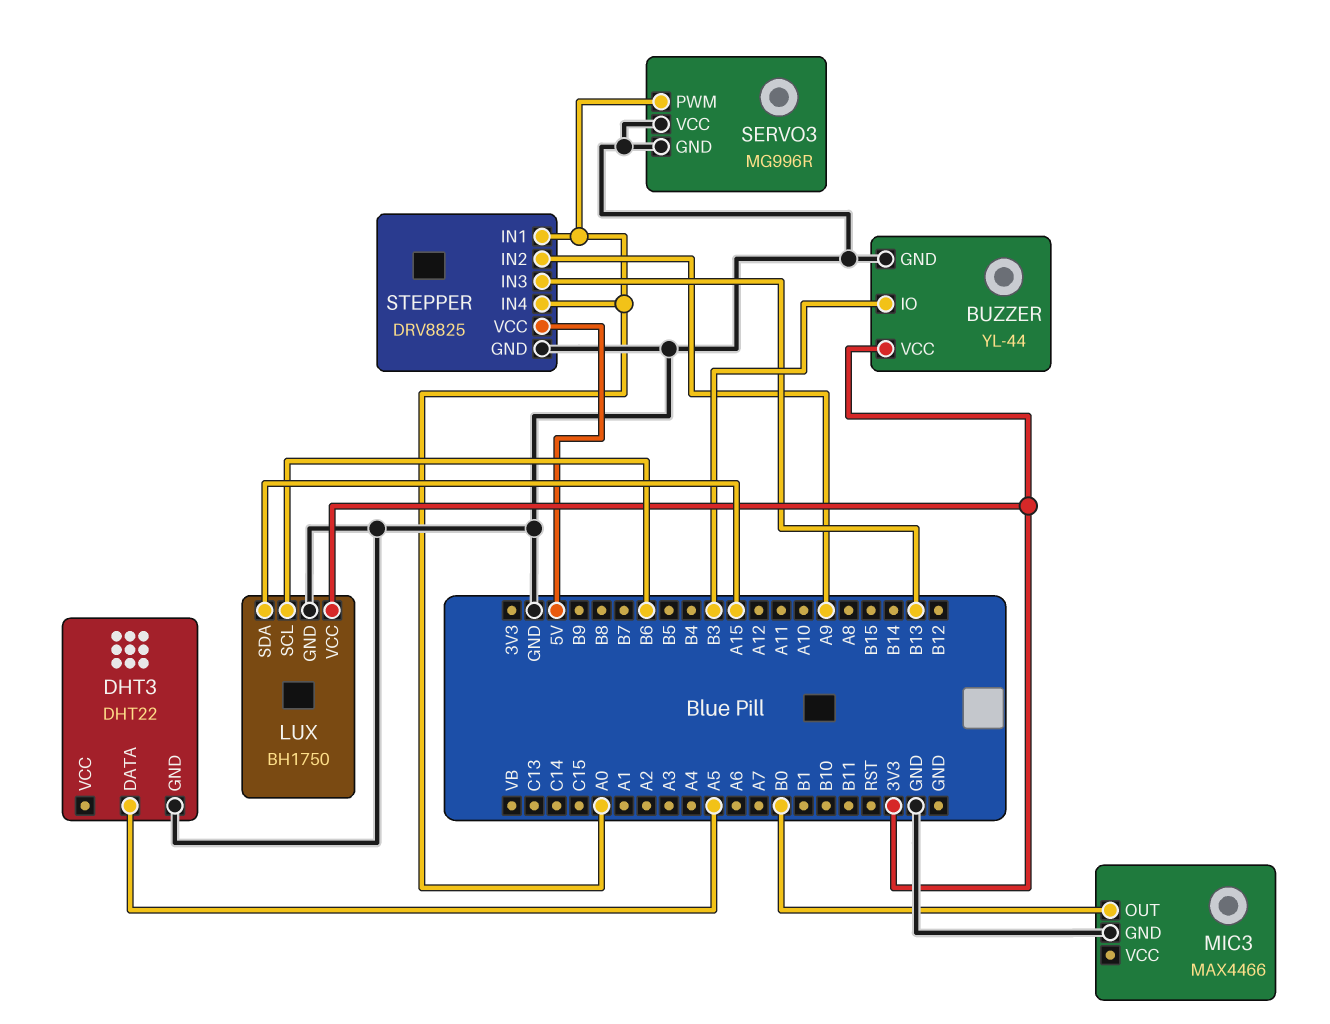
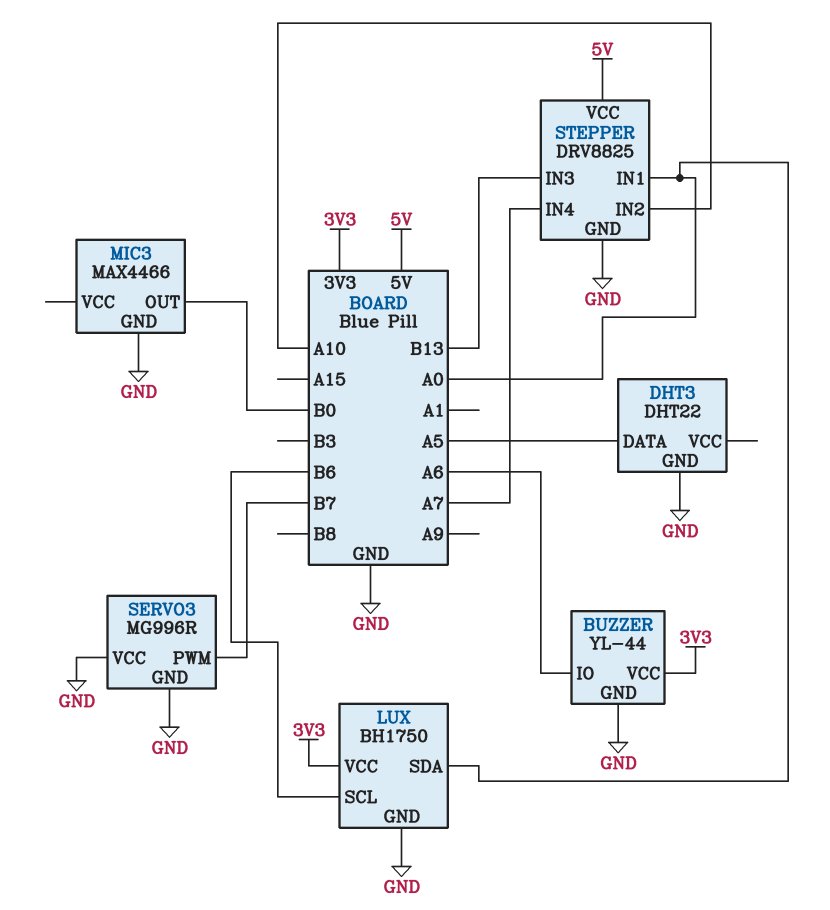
BUZZER pin IO: B3 -> A6
LUX pin SDA: A15 -> A0
SERVO3 pin PWM: A0 -> B7
STEPPER pin IN2: A9 -> A10
STEPPER pin IN4: A0 -> A7

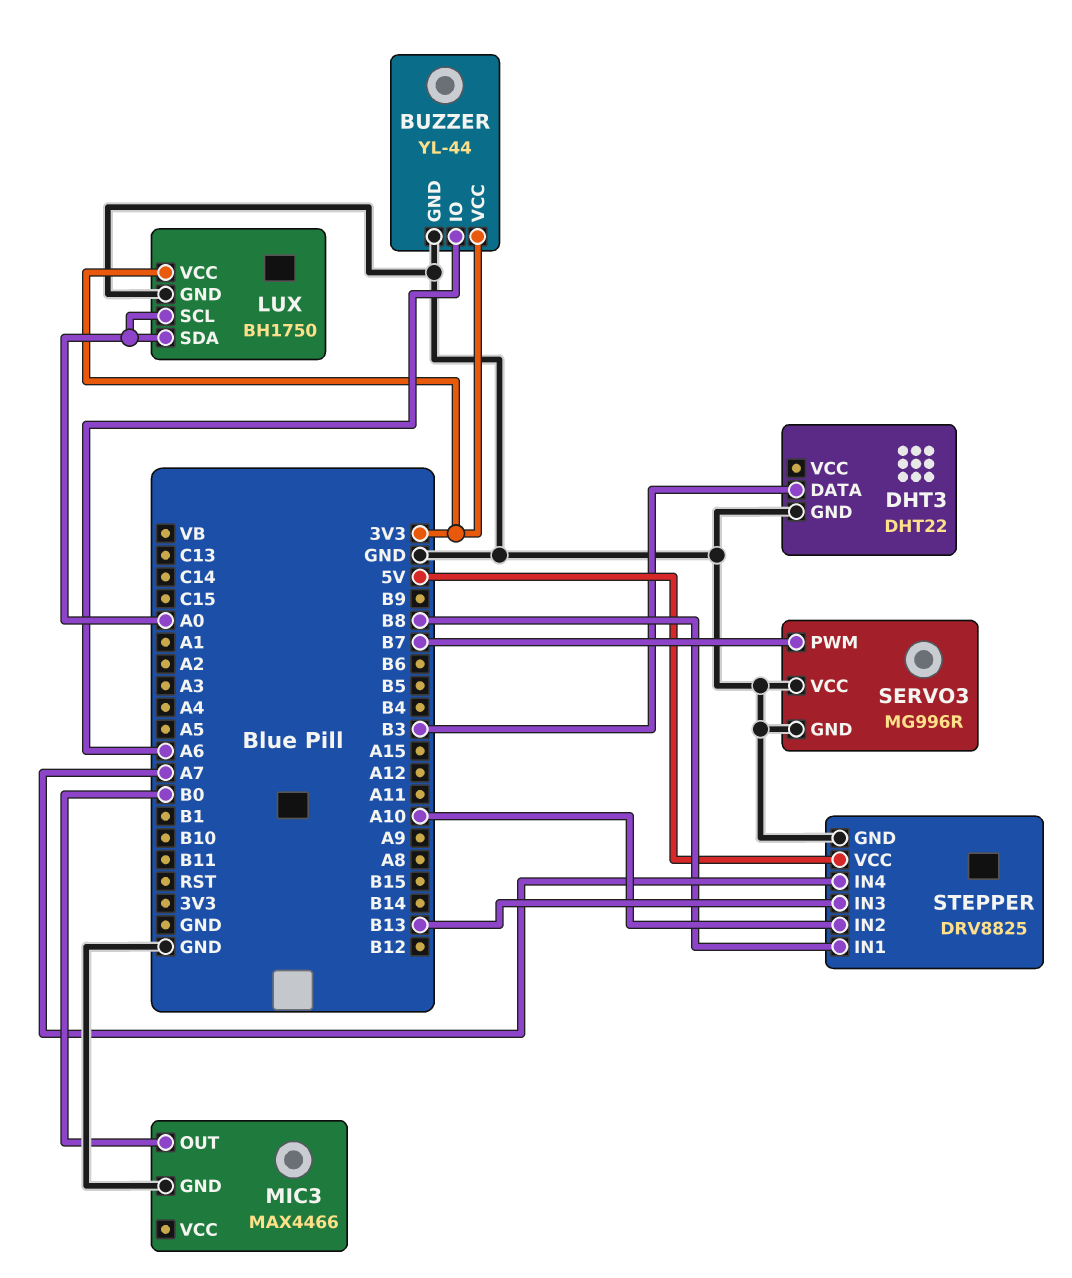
DHT3 pin DATA: A5 -> B3
LUX pin SCL: B6 -> A0
STEPPER pin IN1: A0 -> B8

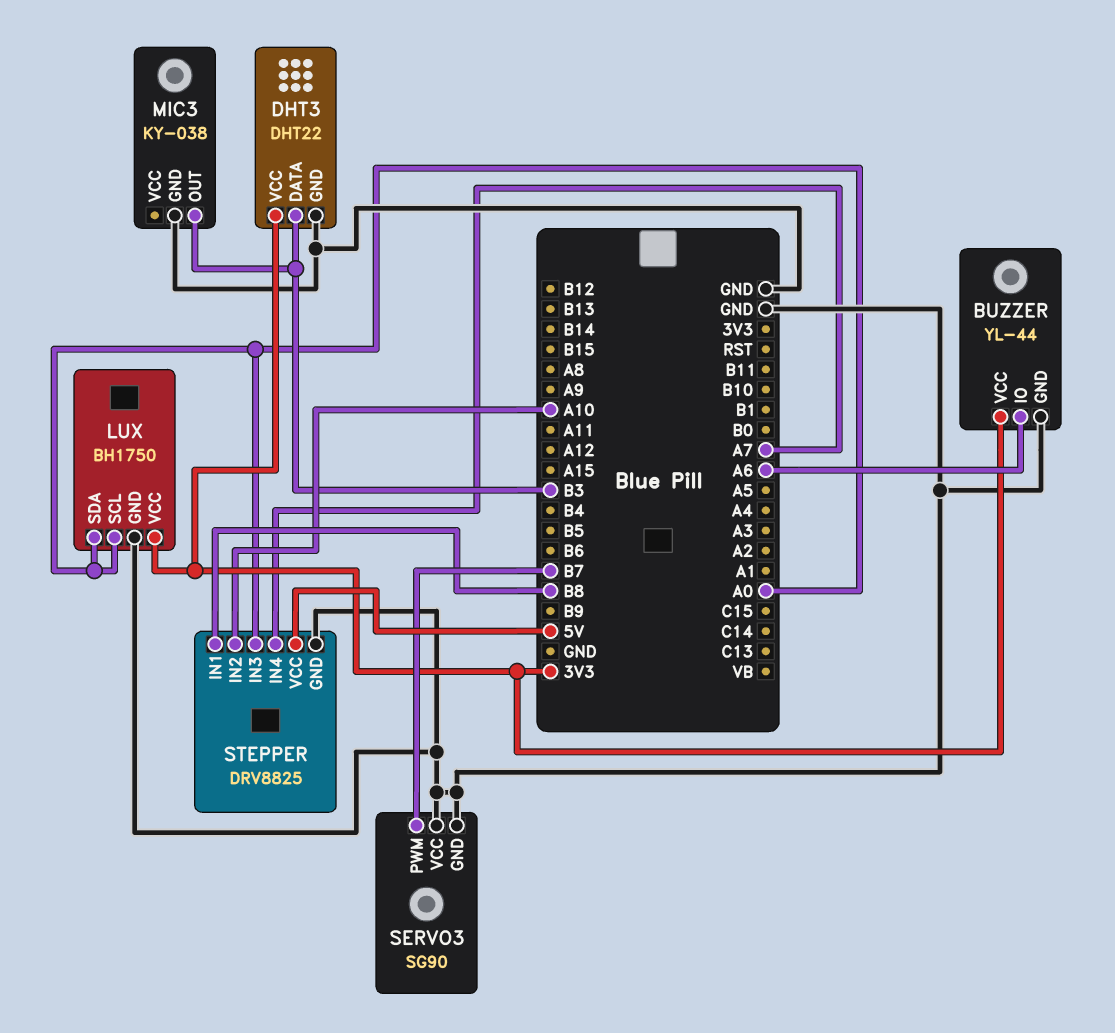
DHT3 pin VCC: none -> 3V3
MIC3: MAX4466 -> KY-038
MIC3 pin OUT: B0 -> B3
SERVO3: MG996R -> SG90
STEPPER pin IN3: B13 -> A0

